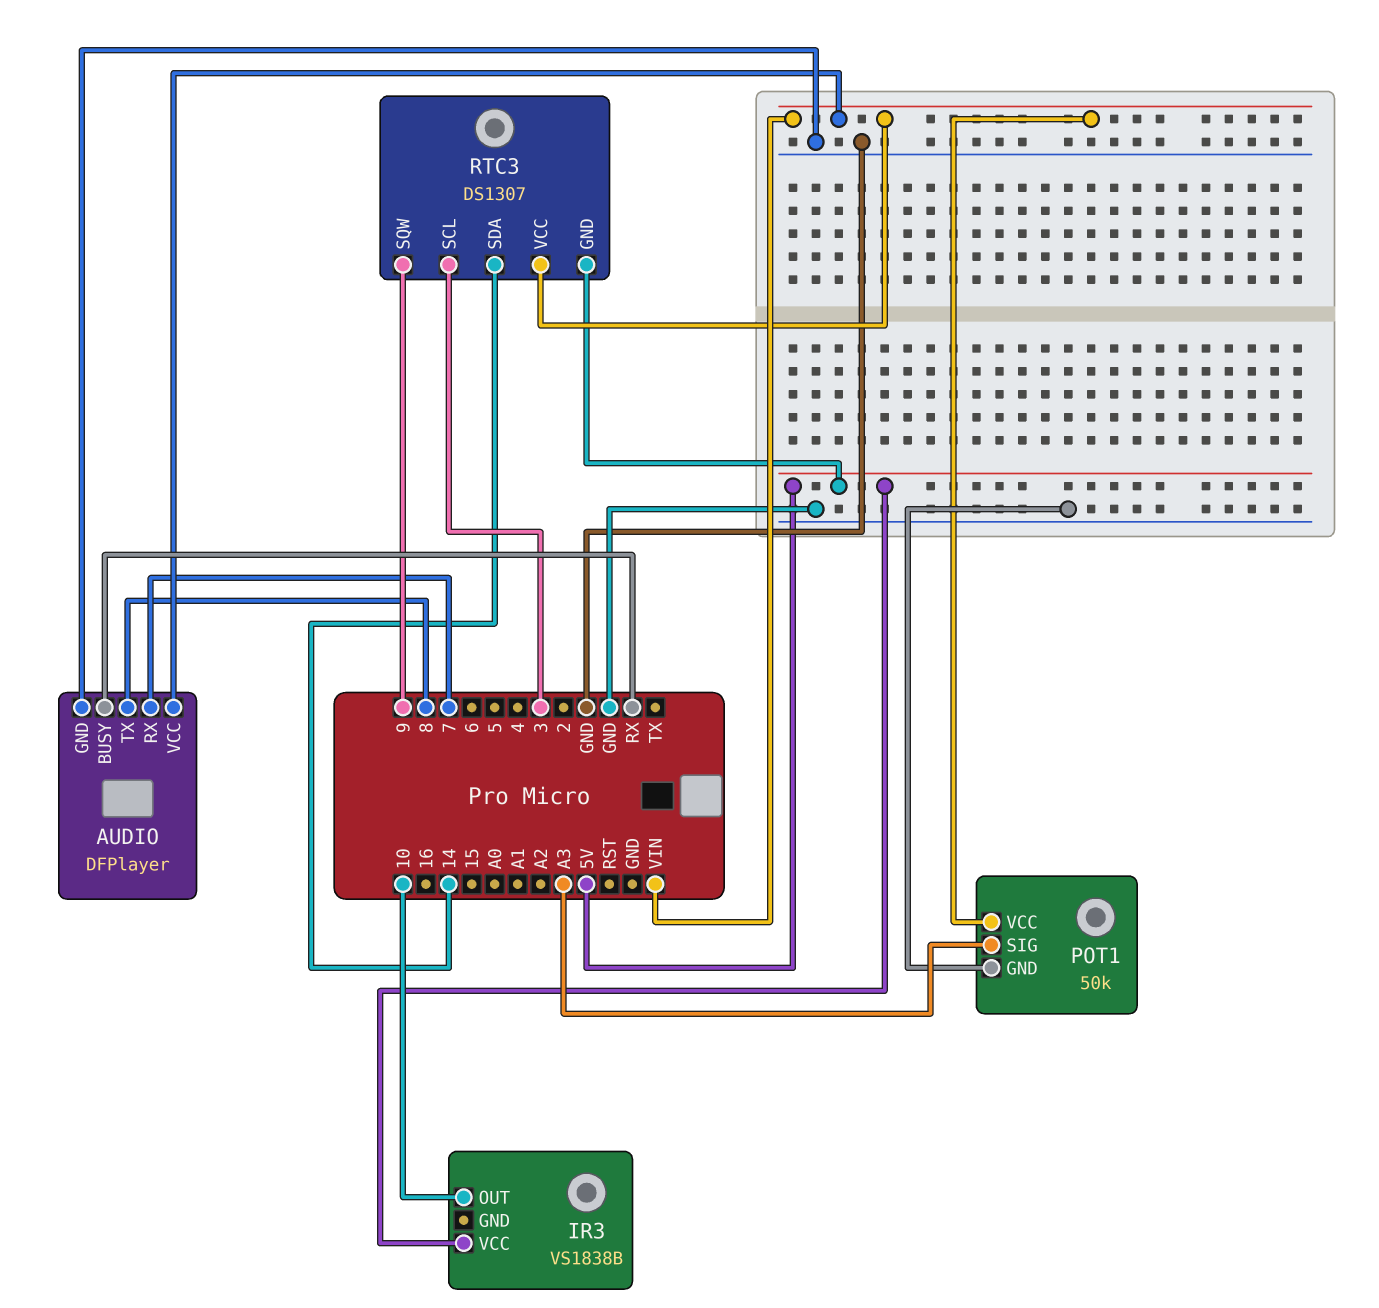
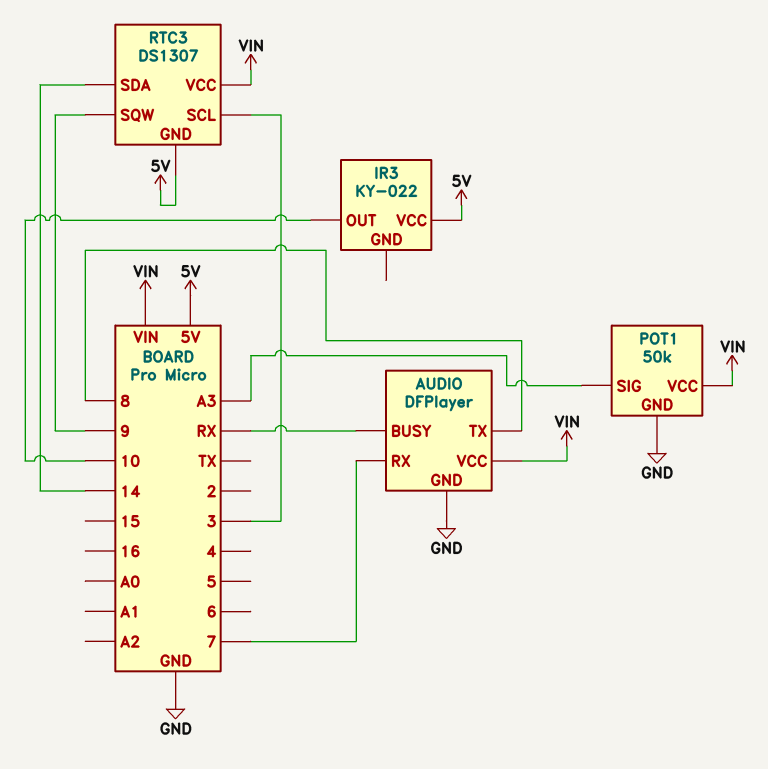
IR3: VS1838B -> KY-022

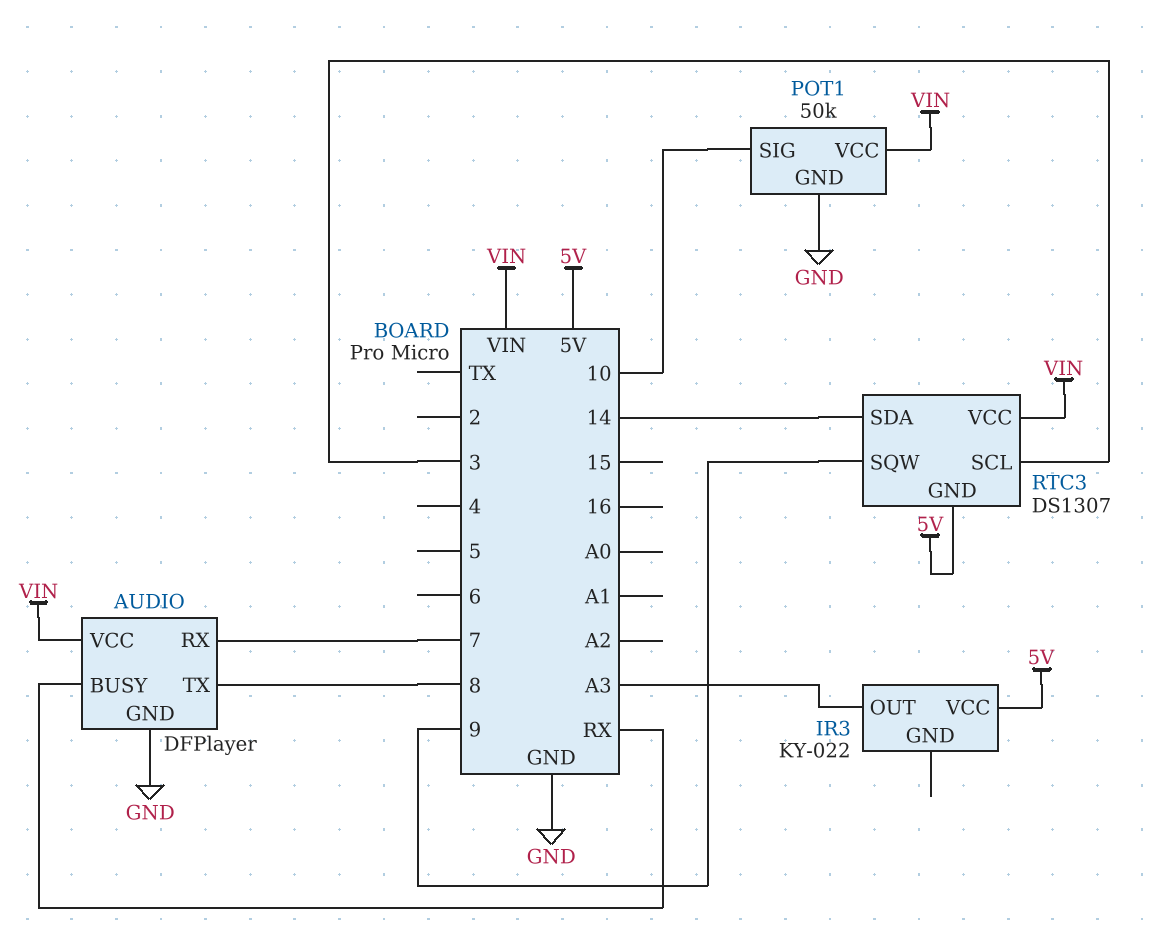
IR3 pin OUT: 10 -> A3
POT1 pin SIG: A3 -> 10

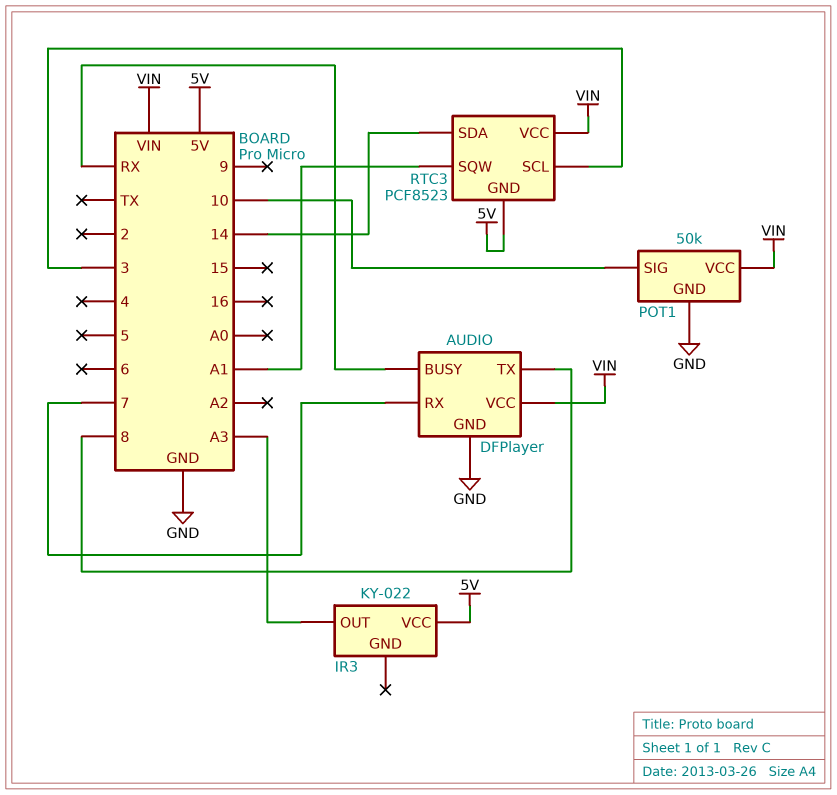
RTC3: DS1307 -> PCF8523
RTC3 pin SQW: 9 -> A1

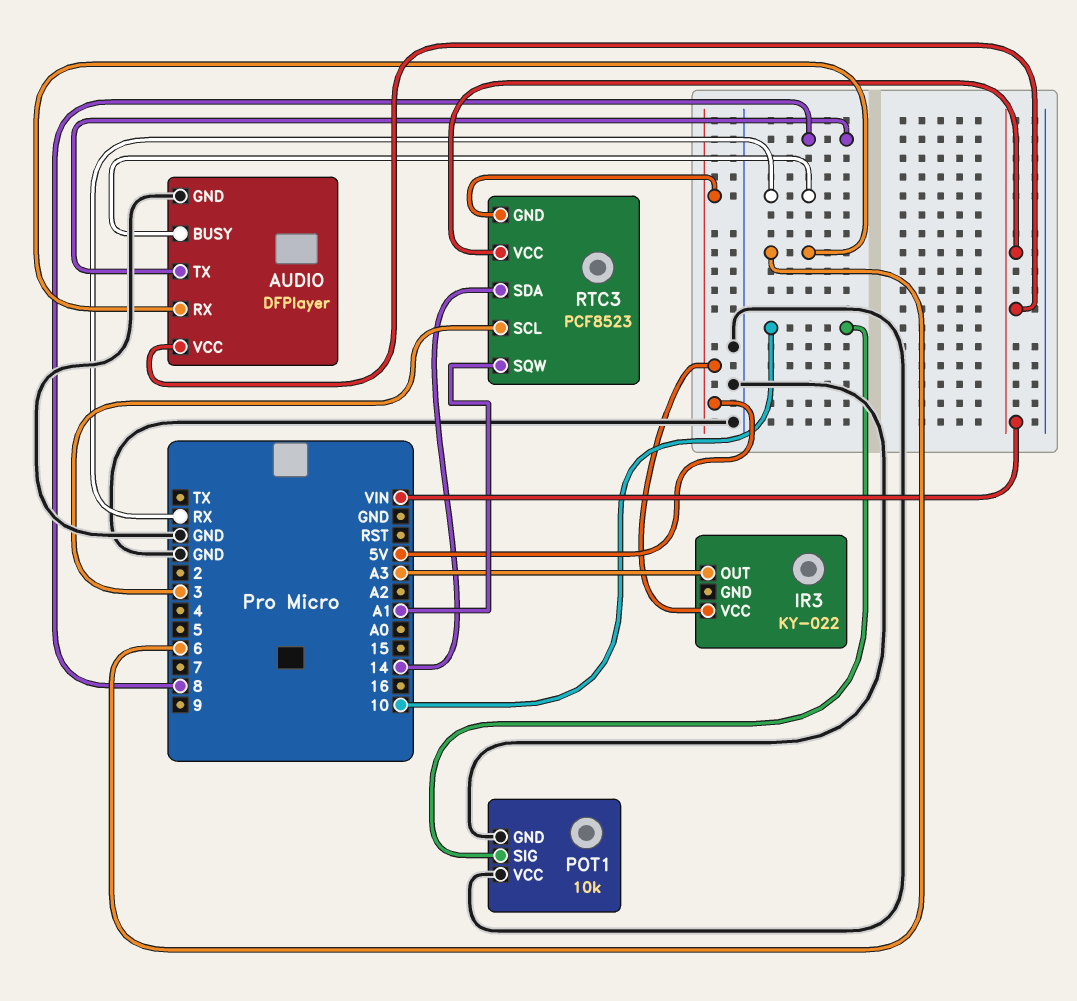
AUDIO pin RX: 7 -> 6
POT1: 50k -> 10k
POT1 pin VCC: VIN -> GND

